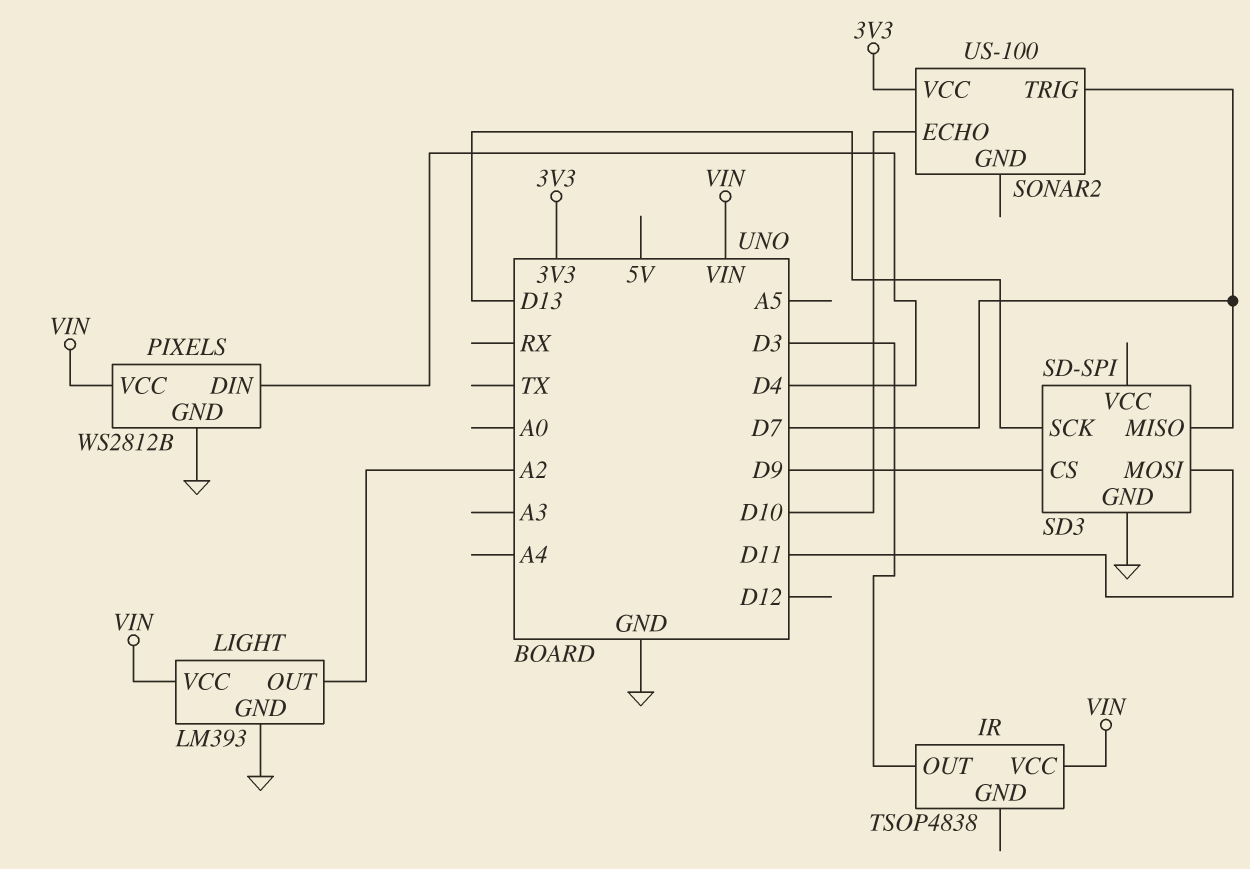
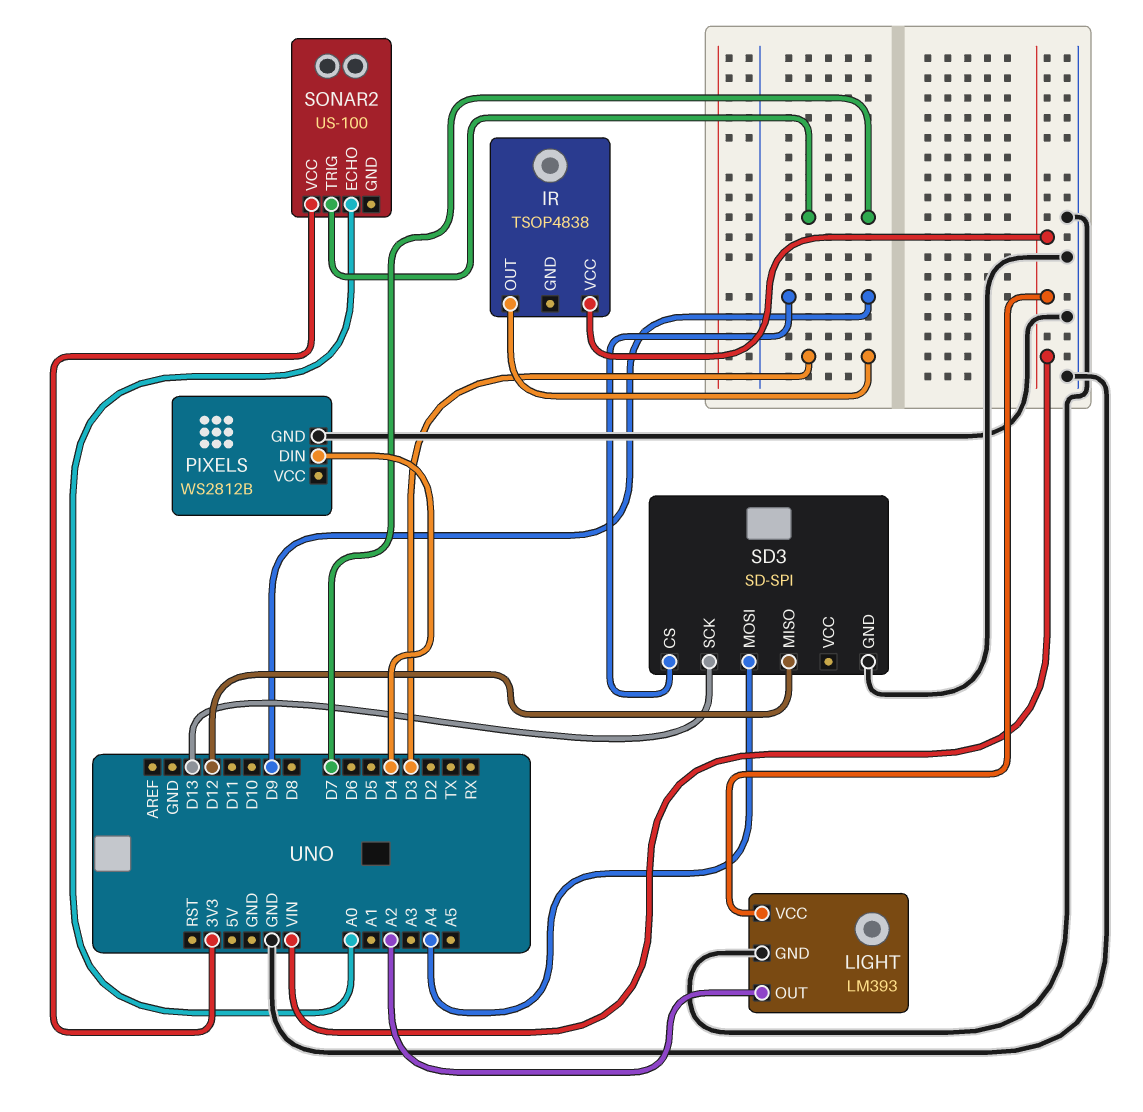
PIXELS pin VCC: VIN -> none
SD3 pin MISO: D7 -> D12
SD3 pin MOSI: D11 -> A4
SONAR2 pin ECHO: D10 -> A0

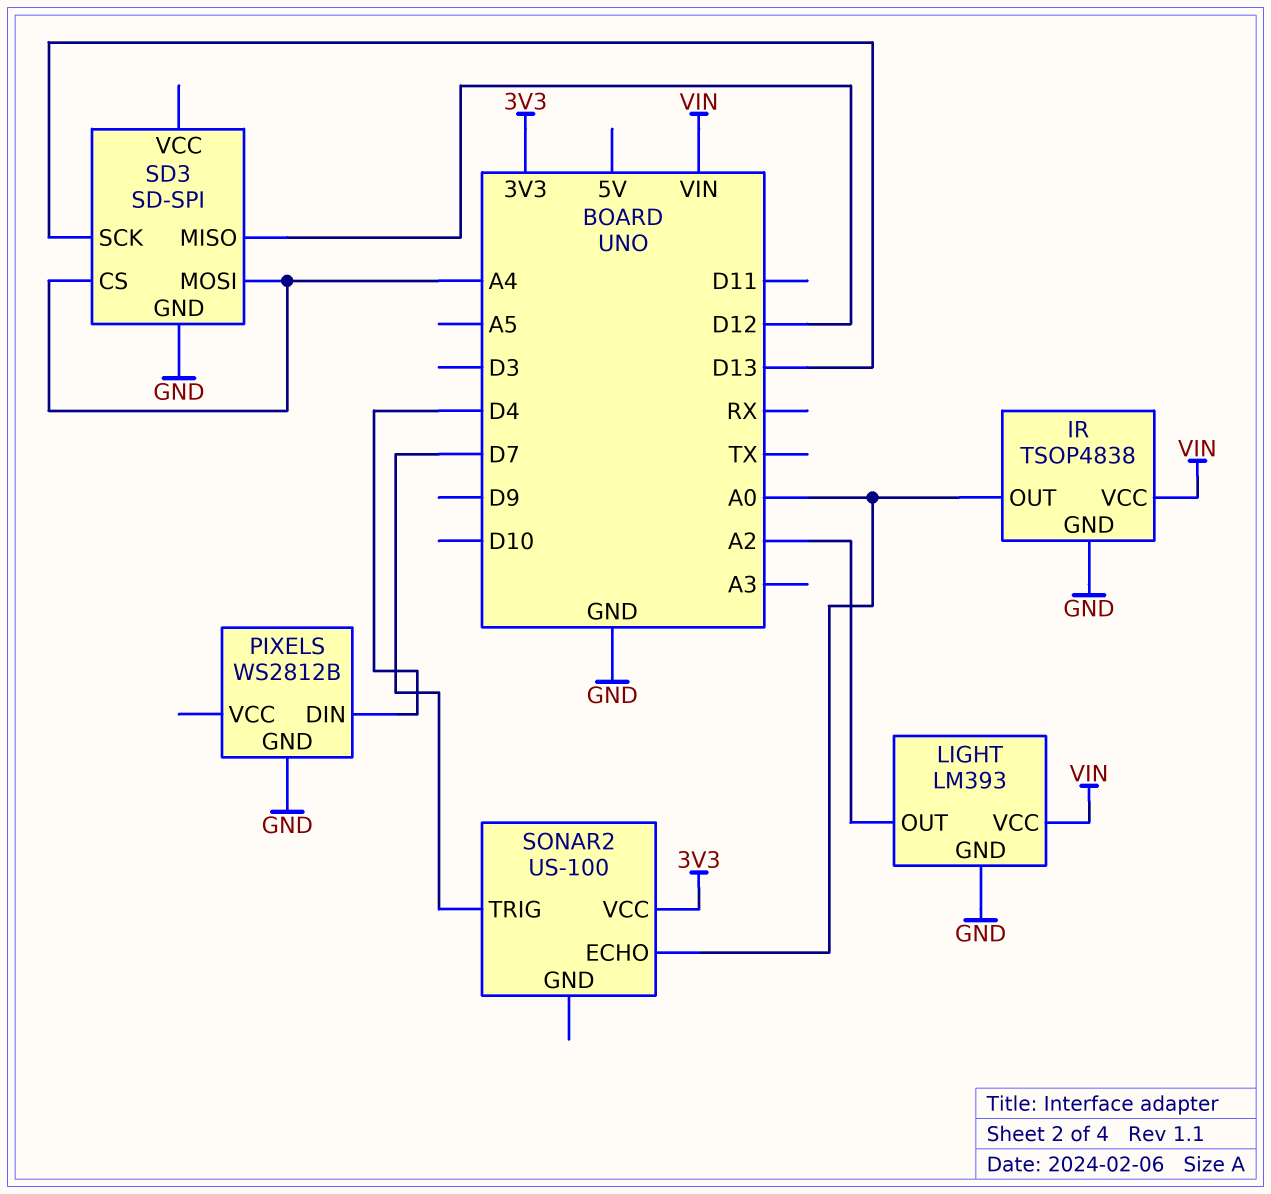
IR pin GND: none -> GND
IR pin OUT: D3 -> A0
SD3 pin CS: D9 -> A4

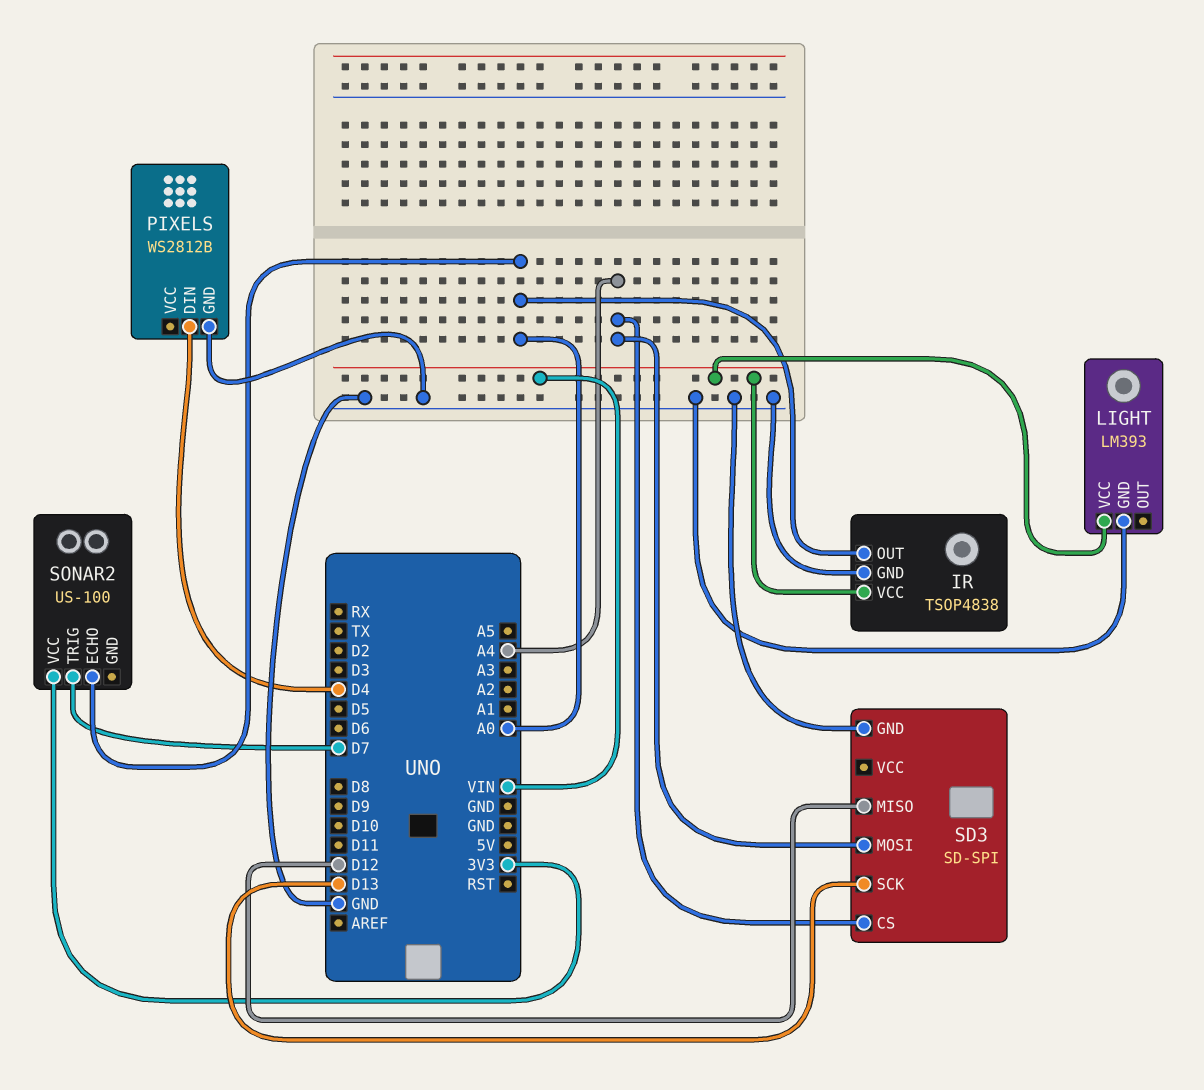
LIGHT pin OUT: A2 -> none

